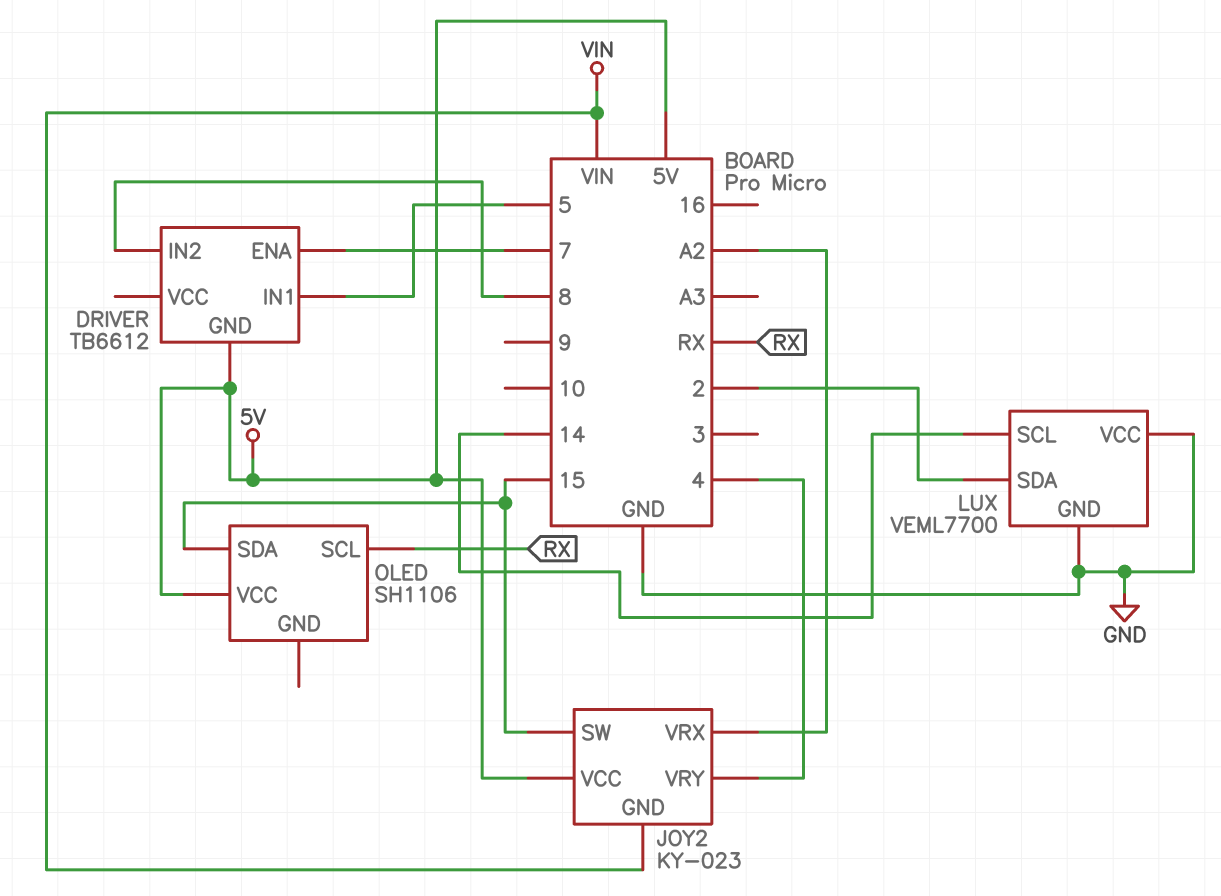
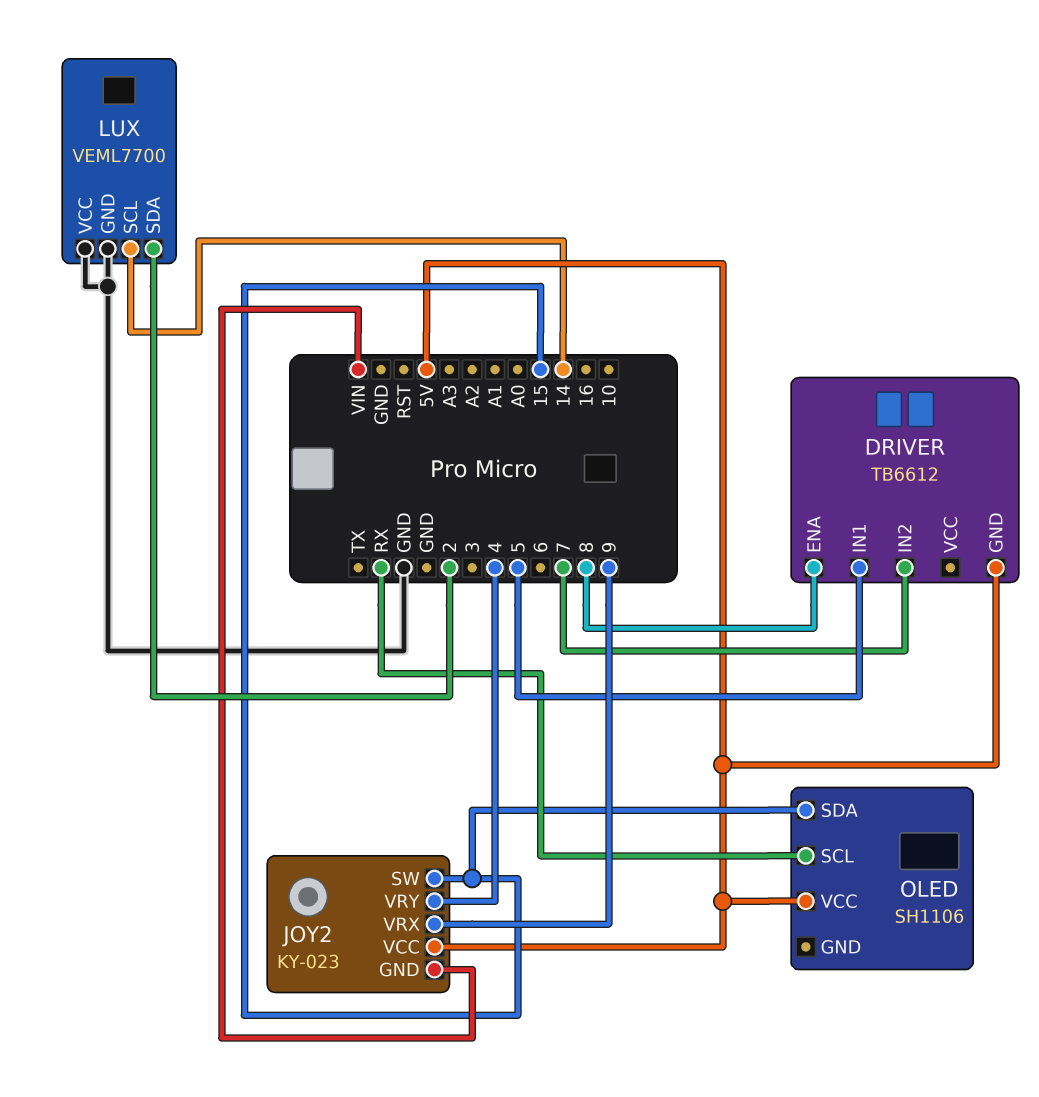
DRIVER pin ENA: 7 -> 8
DRIVER pin IN2: 8 -> 7
JOY2 pin VRX: A2 -> 9

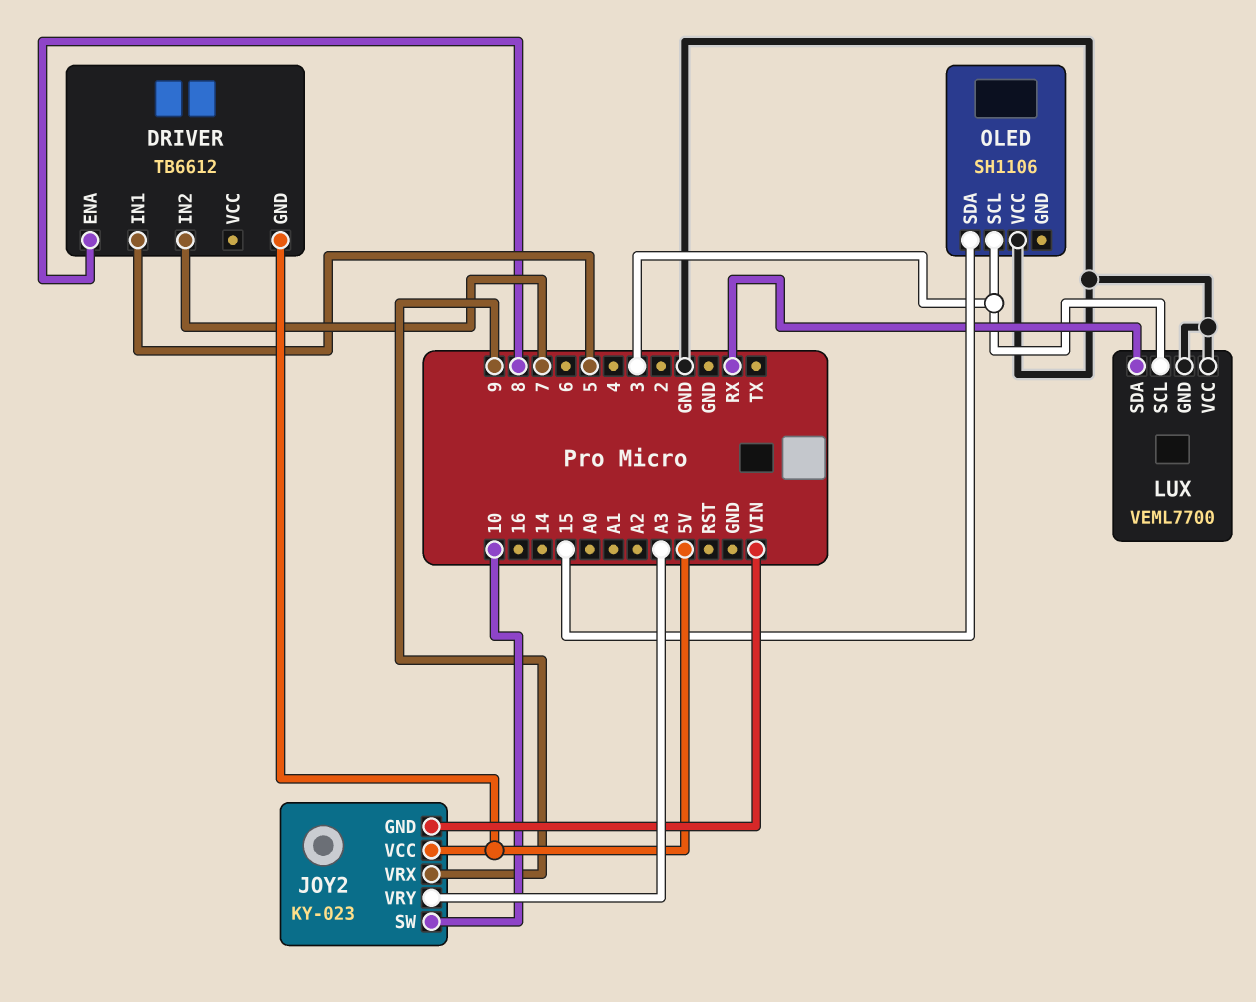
JOY2 pin SW: 15 -> 10
JOY2 pin VRY: 4 -> A3
LUX pin SCL: 14 -> 3
LUX pin SDA: 2 -> RX
OLED pin SCL: RX -> 3
OLED pin VCC: 5V -> GND

